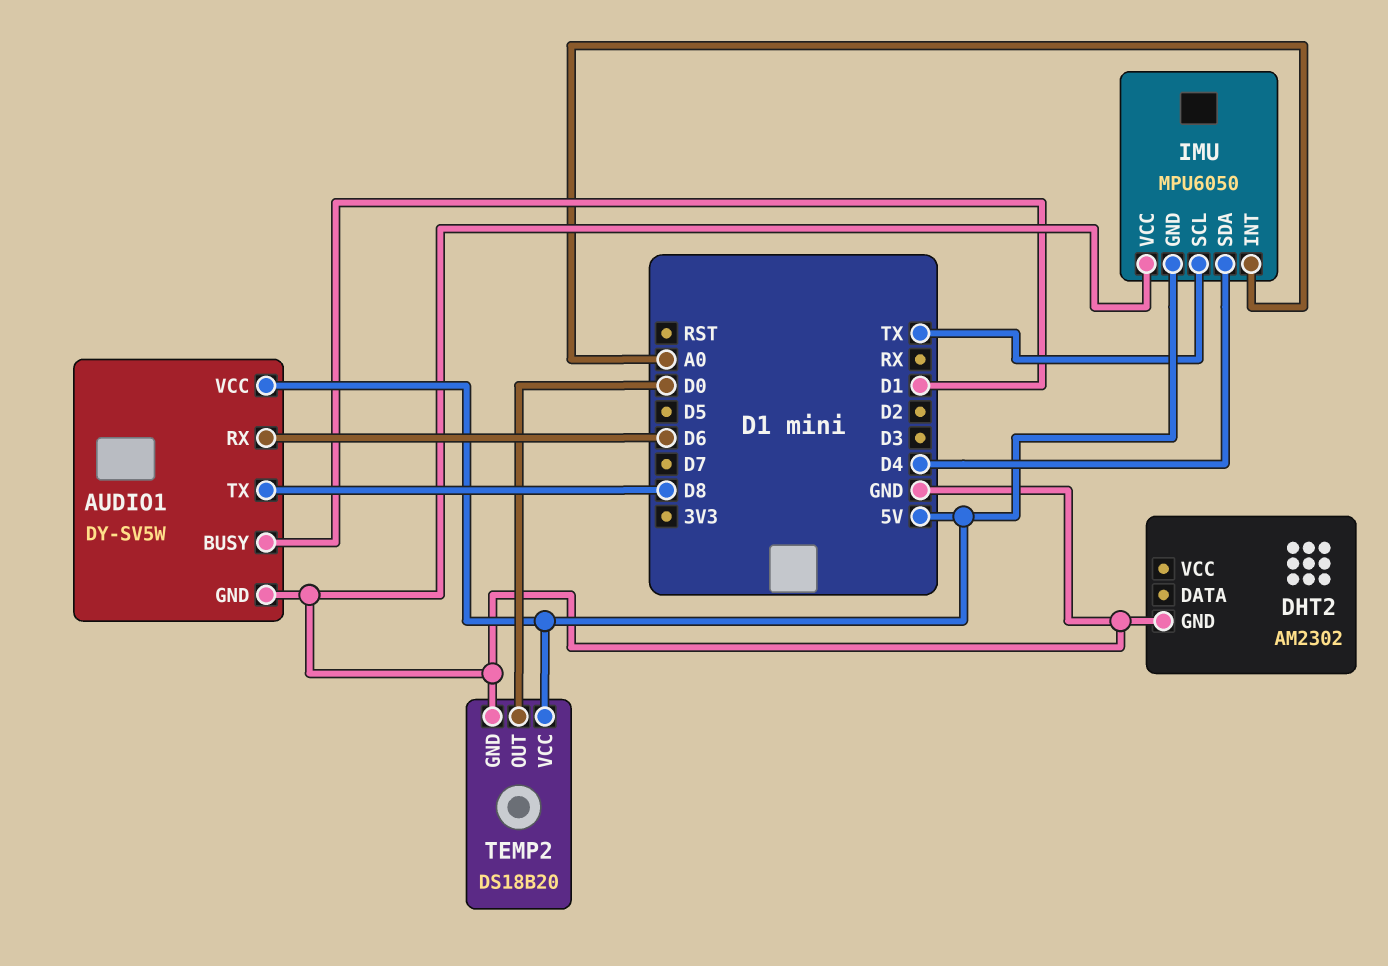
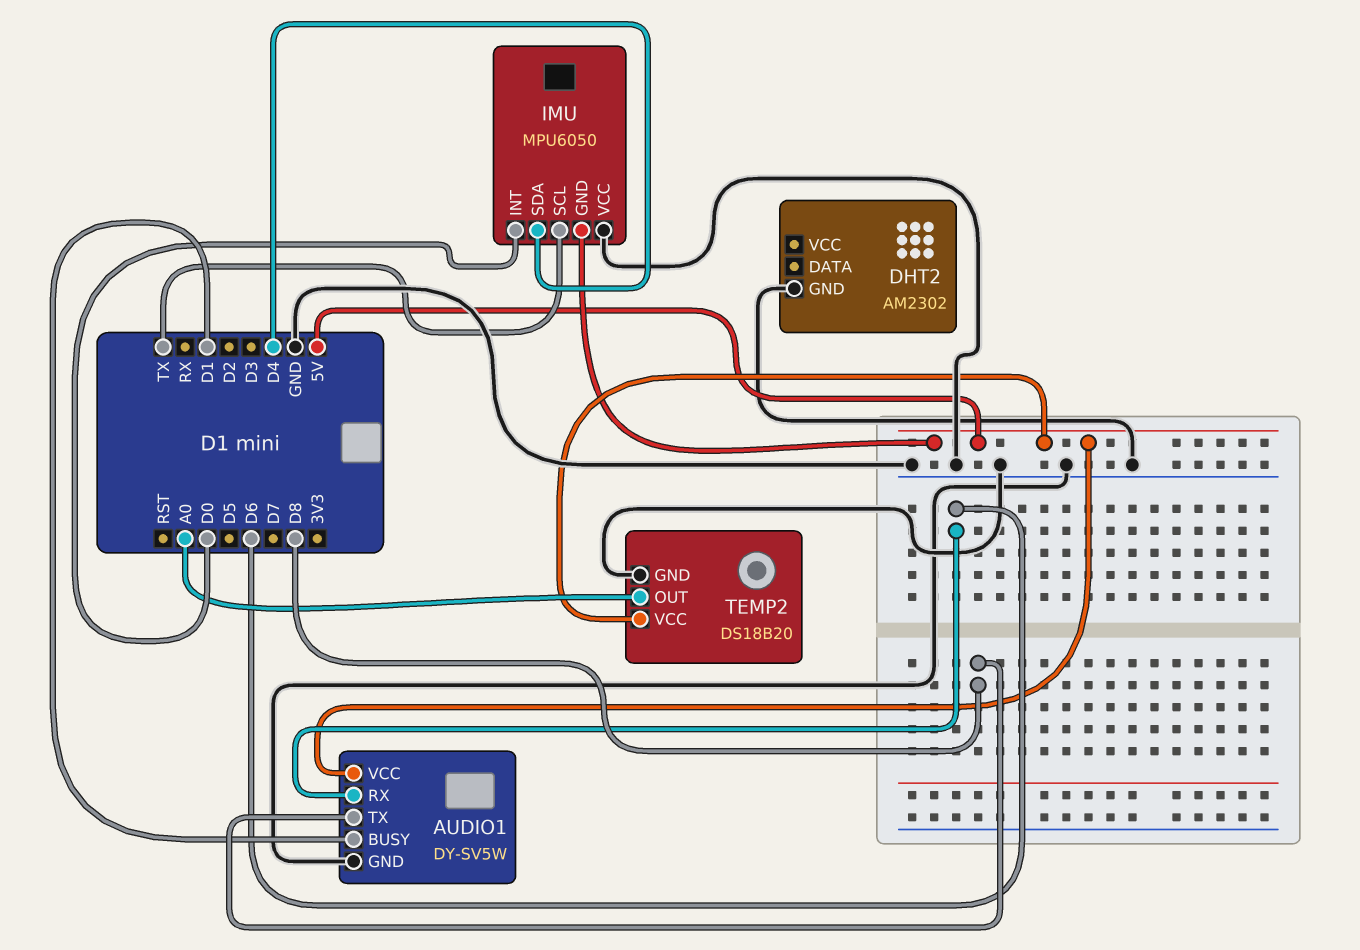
IMU pin INT: A0 -> D0
TEMP2 pin OUT: D0 -> A0

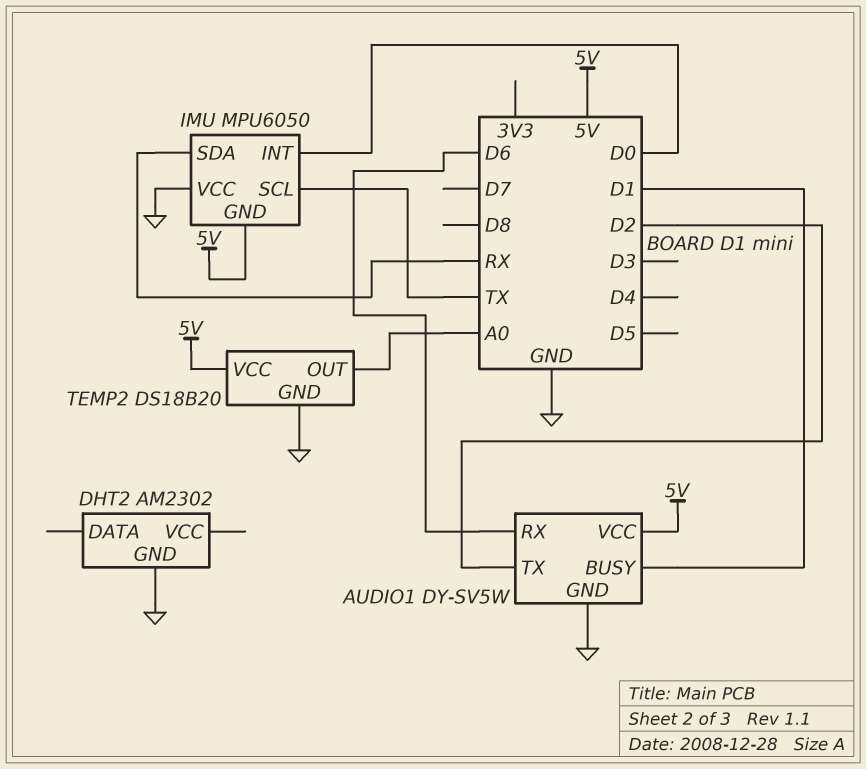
AUDIO1 pin TX: D8 -> D2
IMU pin SDA: D4 -> RX

